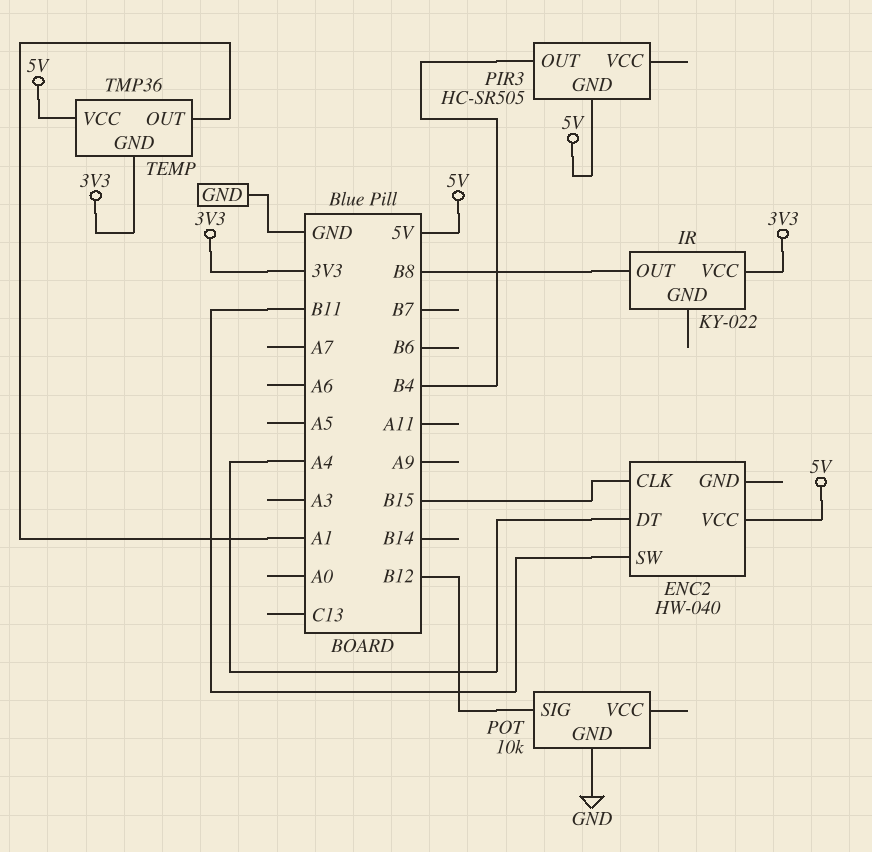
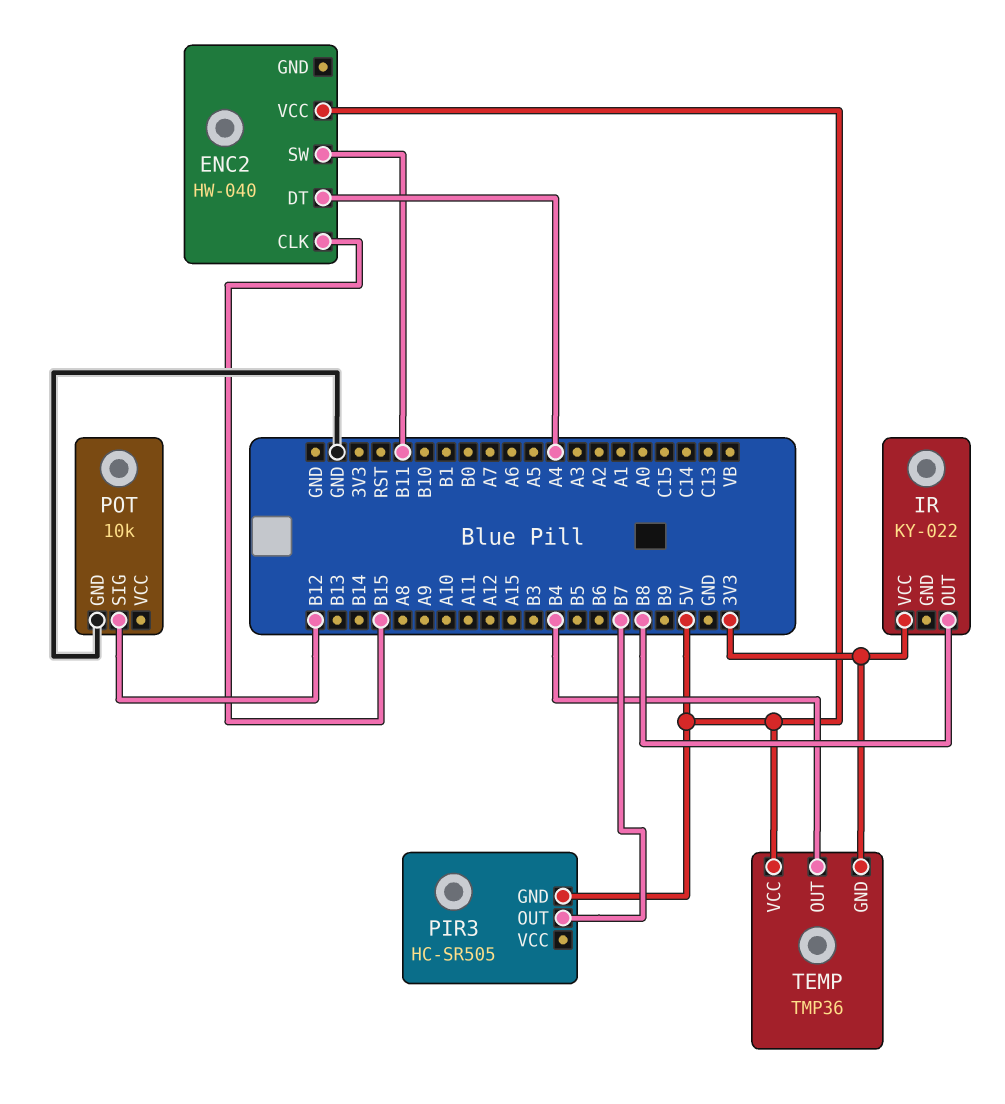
PIR3 pin OUT: B4 -> B7
TEMP pin OUT: A1 -> B4

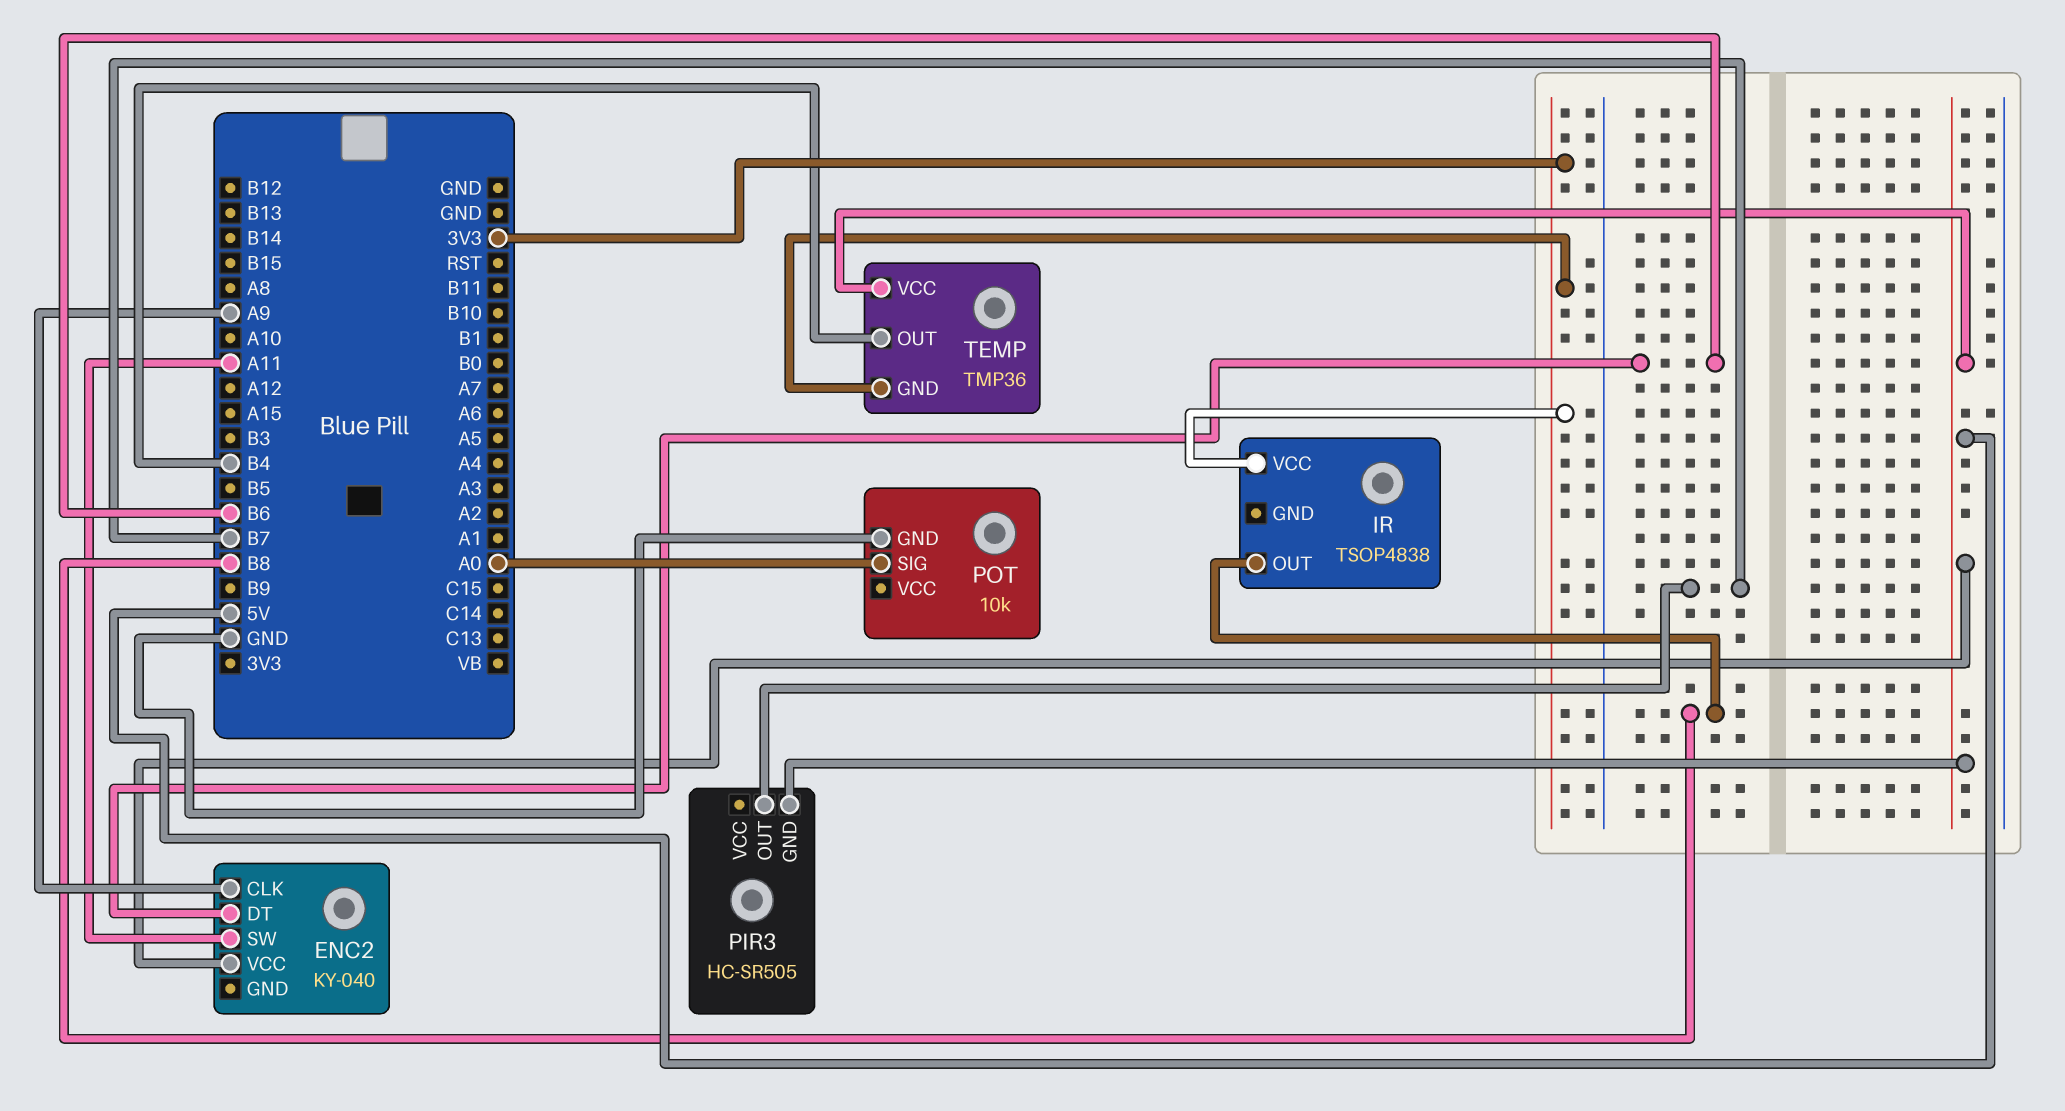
ENC2: HW-040 -> KY-040
ENC2 pin CLK: B15 -> A9
ENC2 pin DT: A4 -> B6
ENC2 pin SW: B11 -> A11
IR: KY-022 -> TSOP4838
POT pin SIG: B12 -> A0

